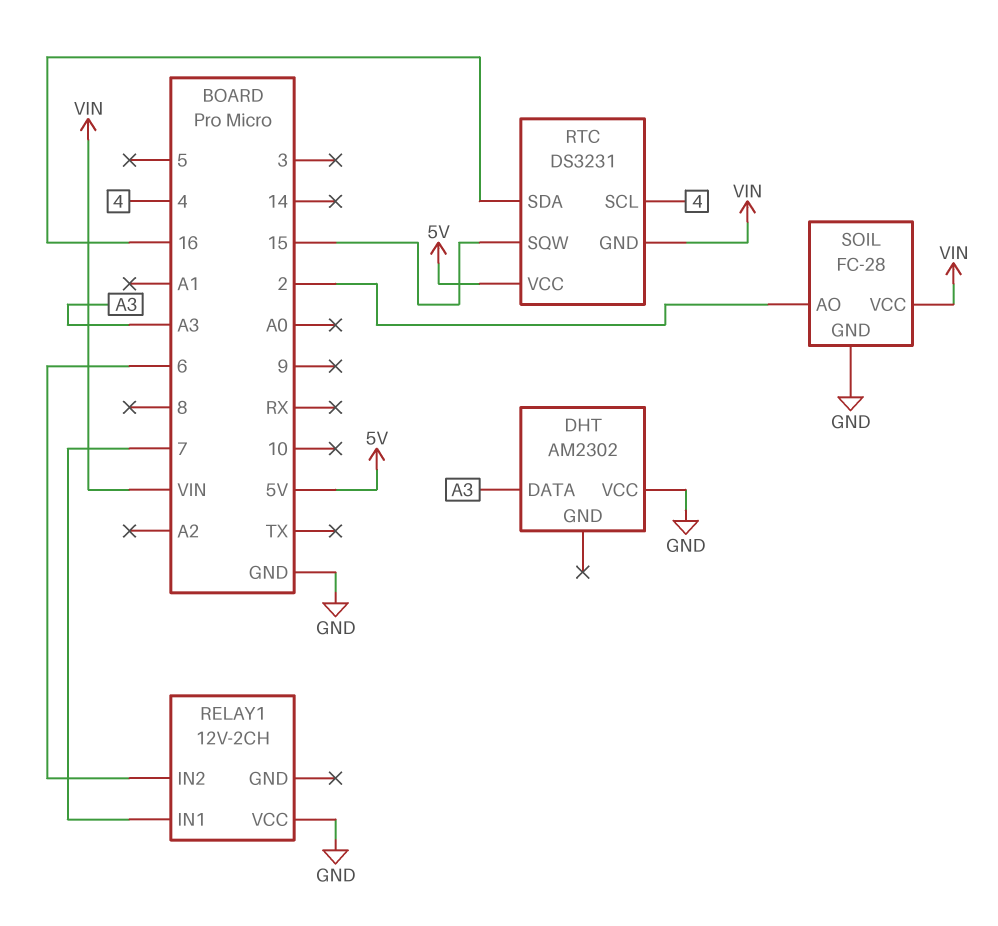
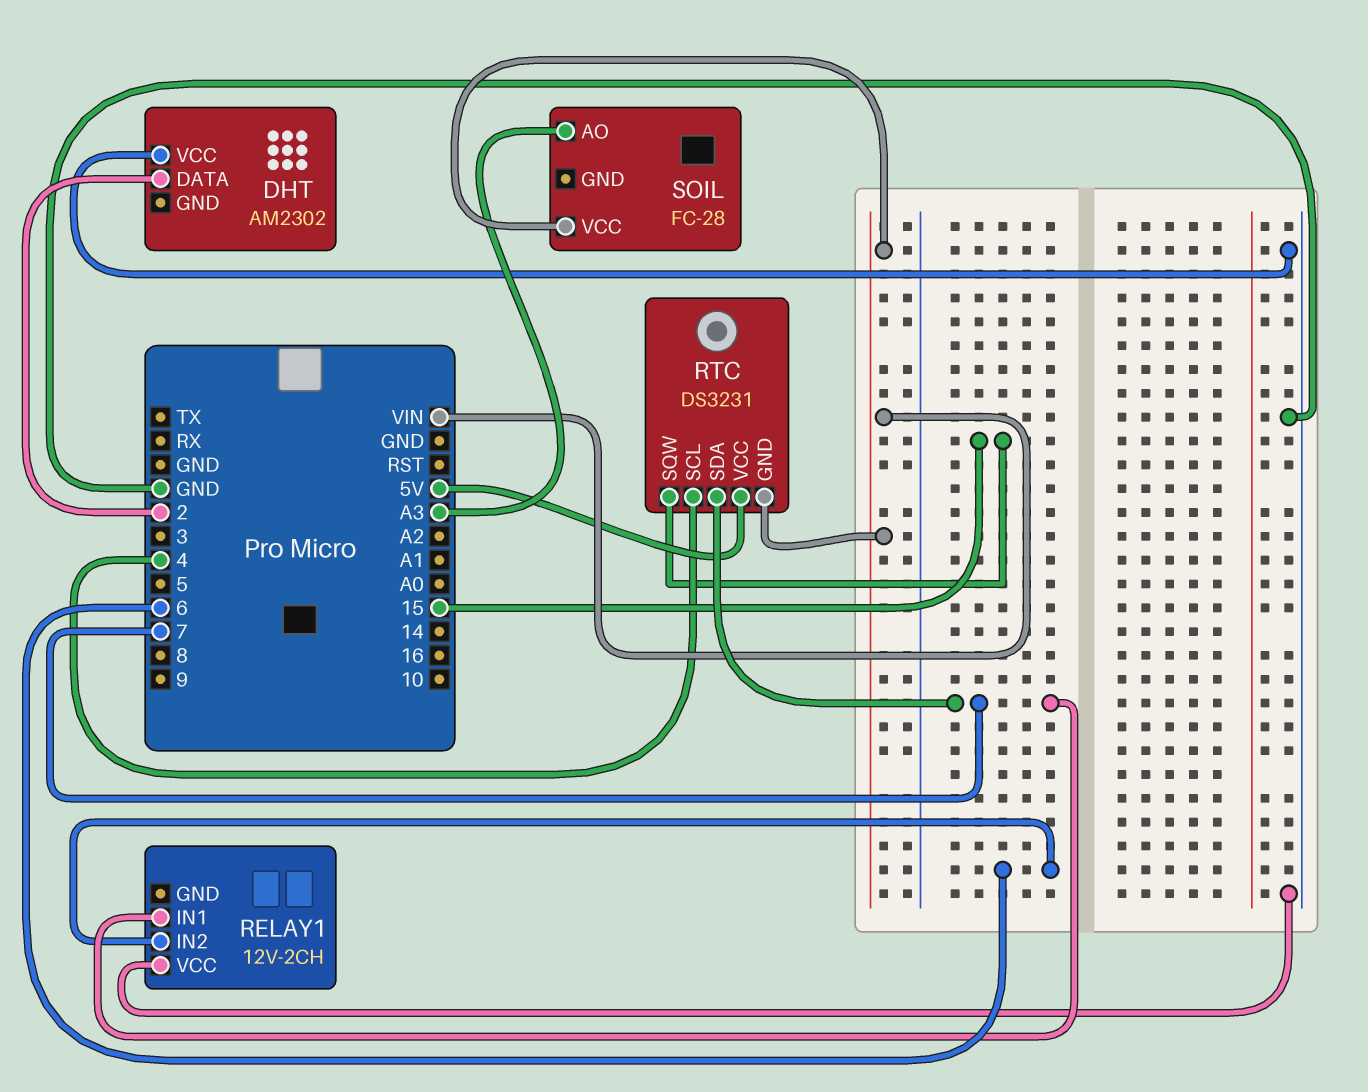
DHT pin DATA: A3 -> 2
RTC pin SDA: 16 -> 7
SOIL pin AO: 2 -> A3
SOIL pin GND: GND -> none

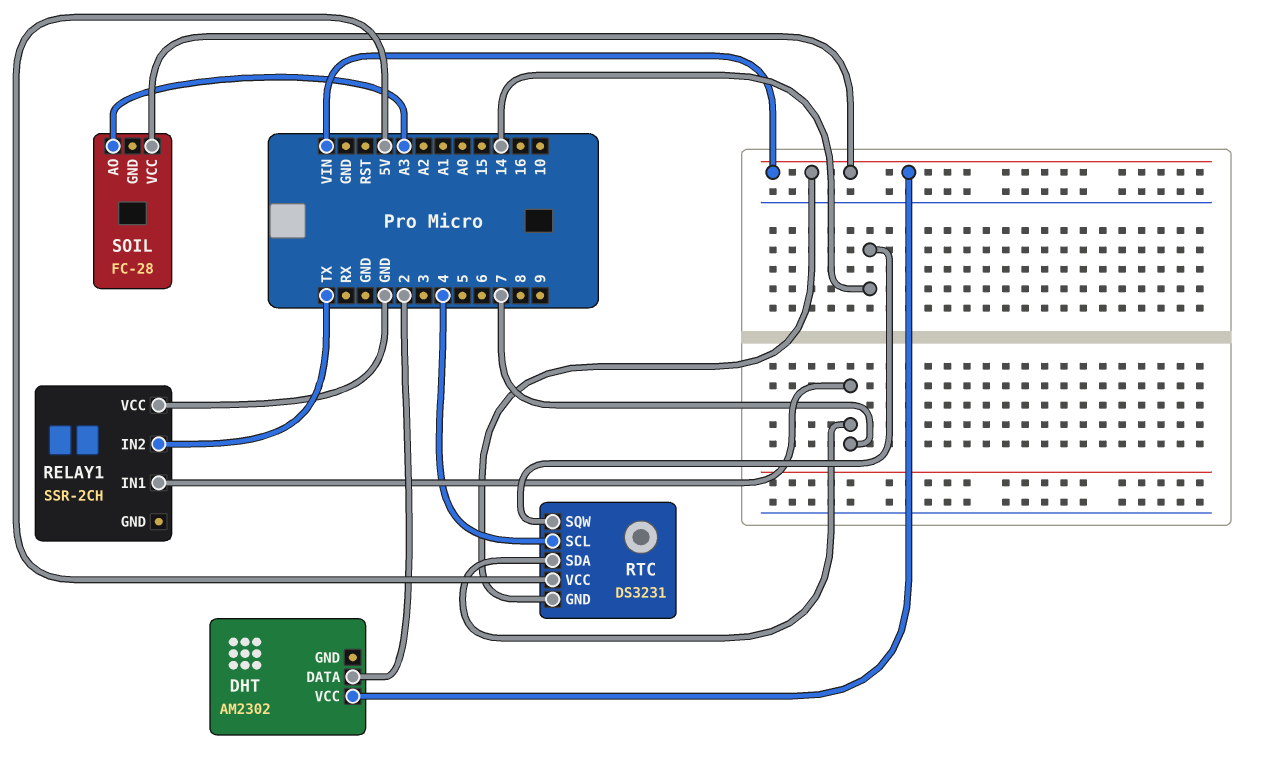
DHT pin VCC: GND -> VIN
RELAY1: 12V-2CH -> SSR-2CH
RELAY1 pin IN2: 6 -> TX
RTC pin SQW: 15 -> 14

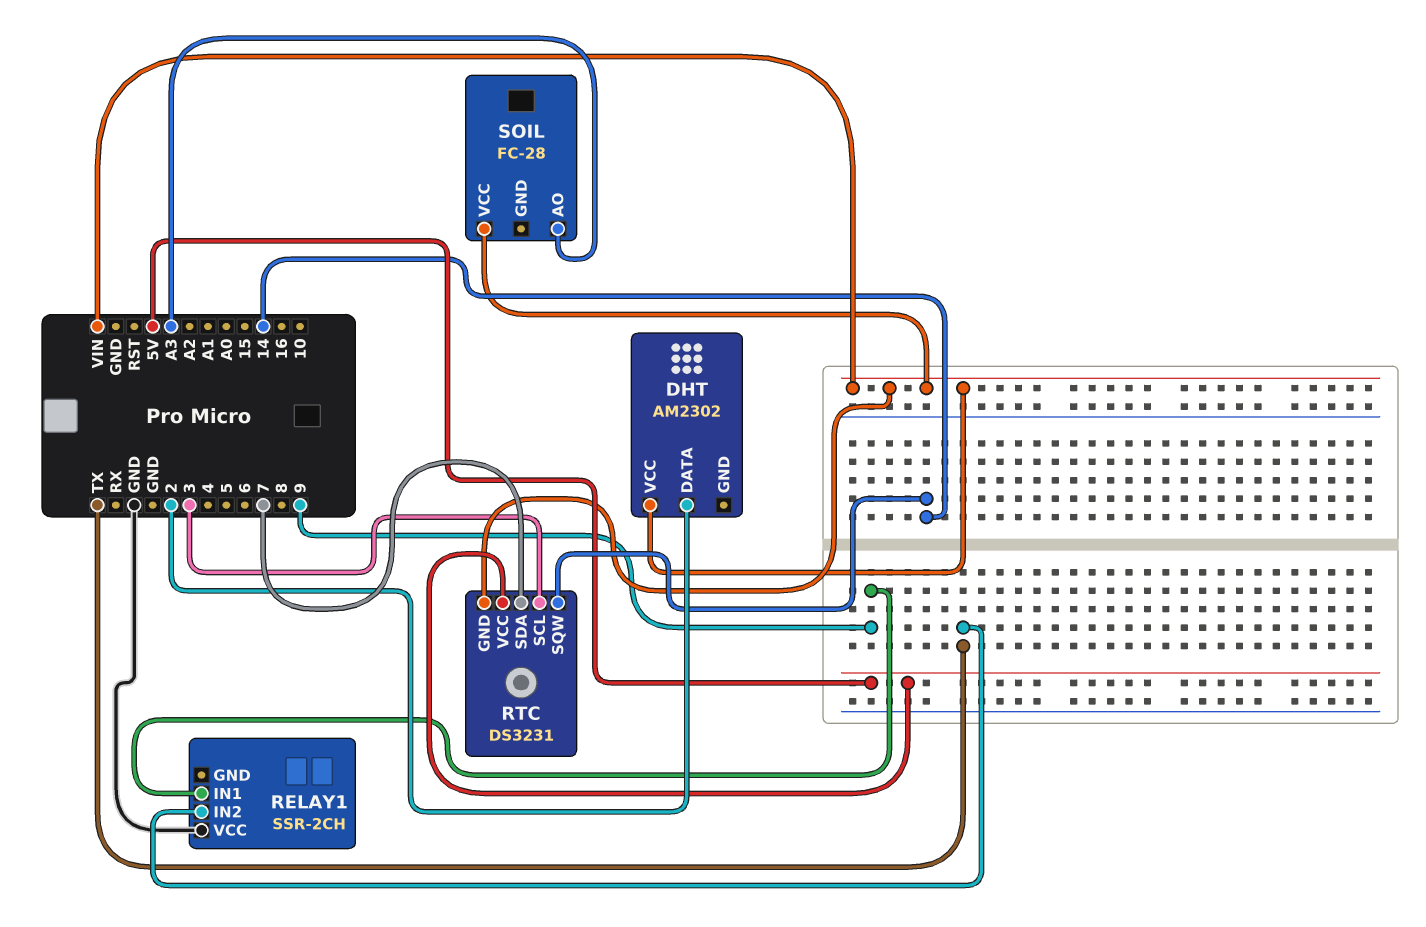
RELAY1 pin IN1: 7 -> 9
RTC pin SCL: 4 -> 3

